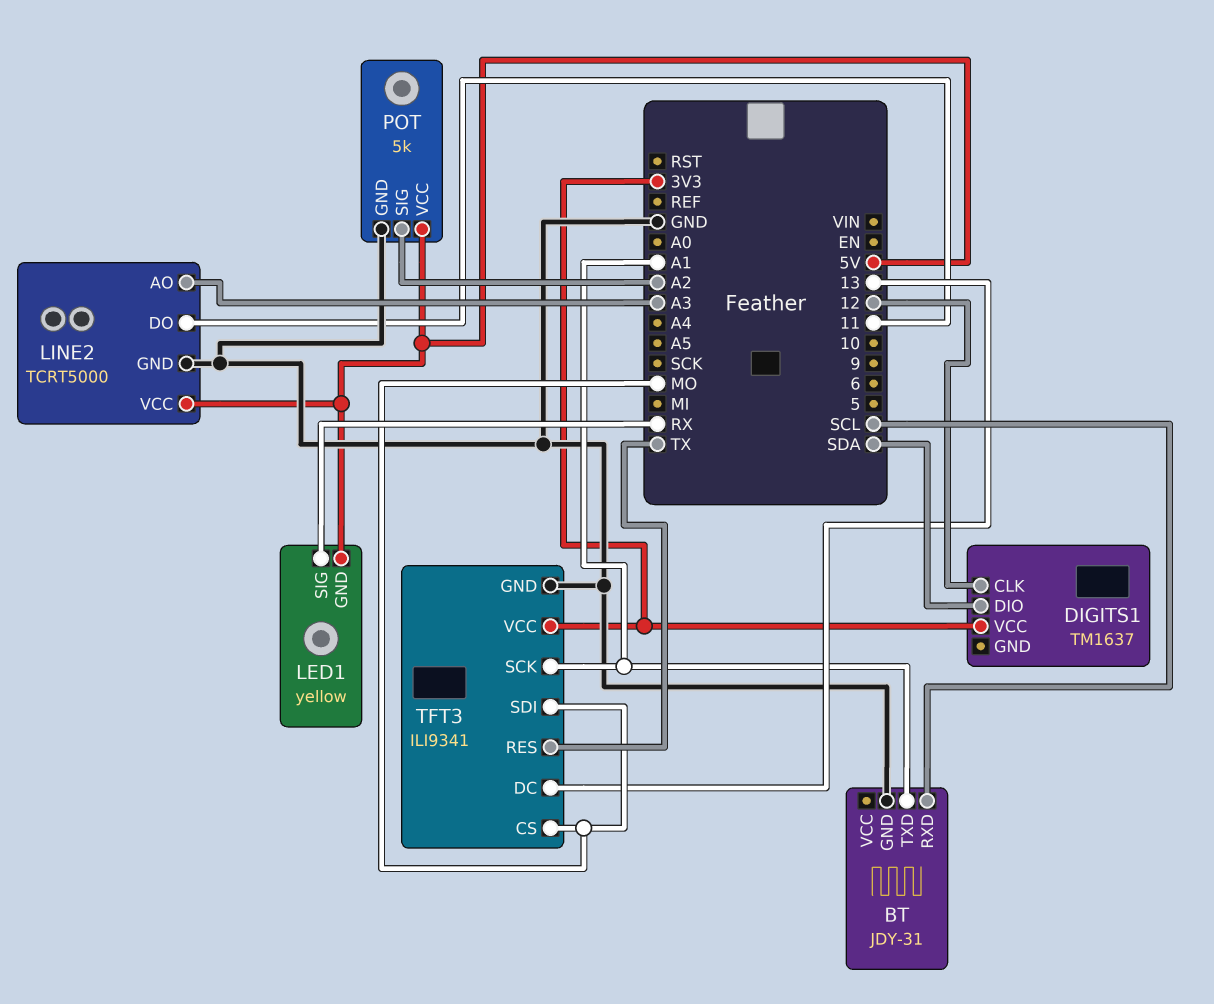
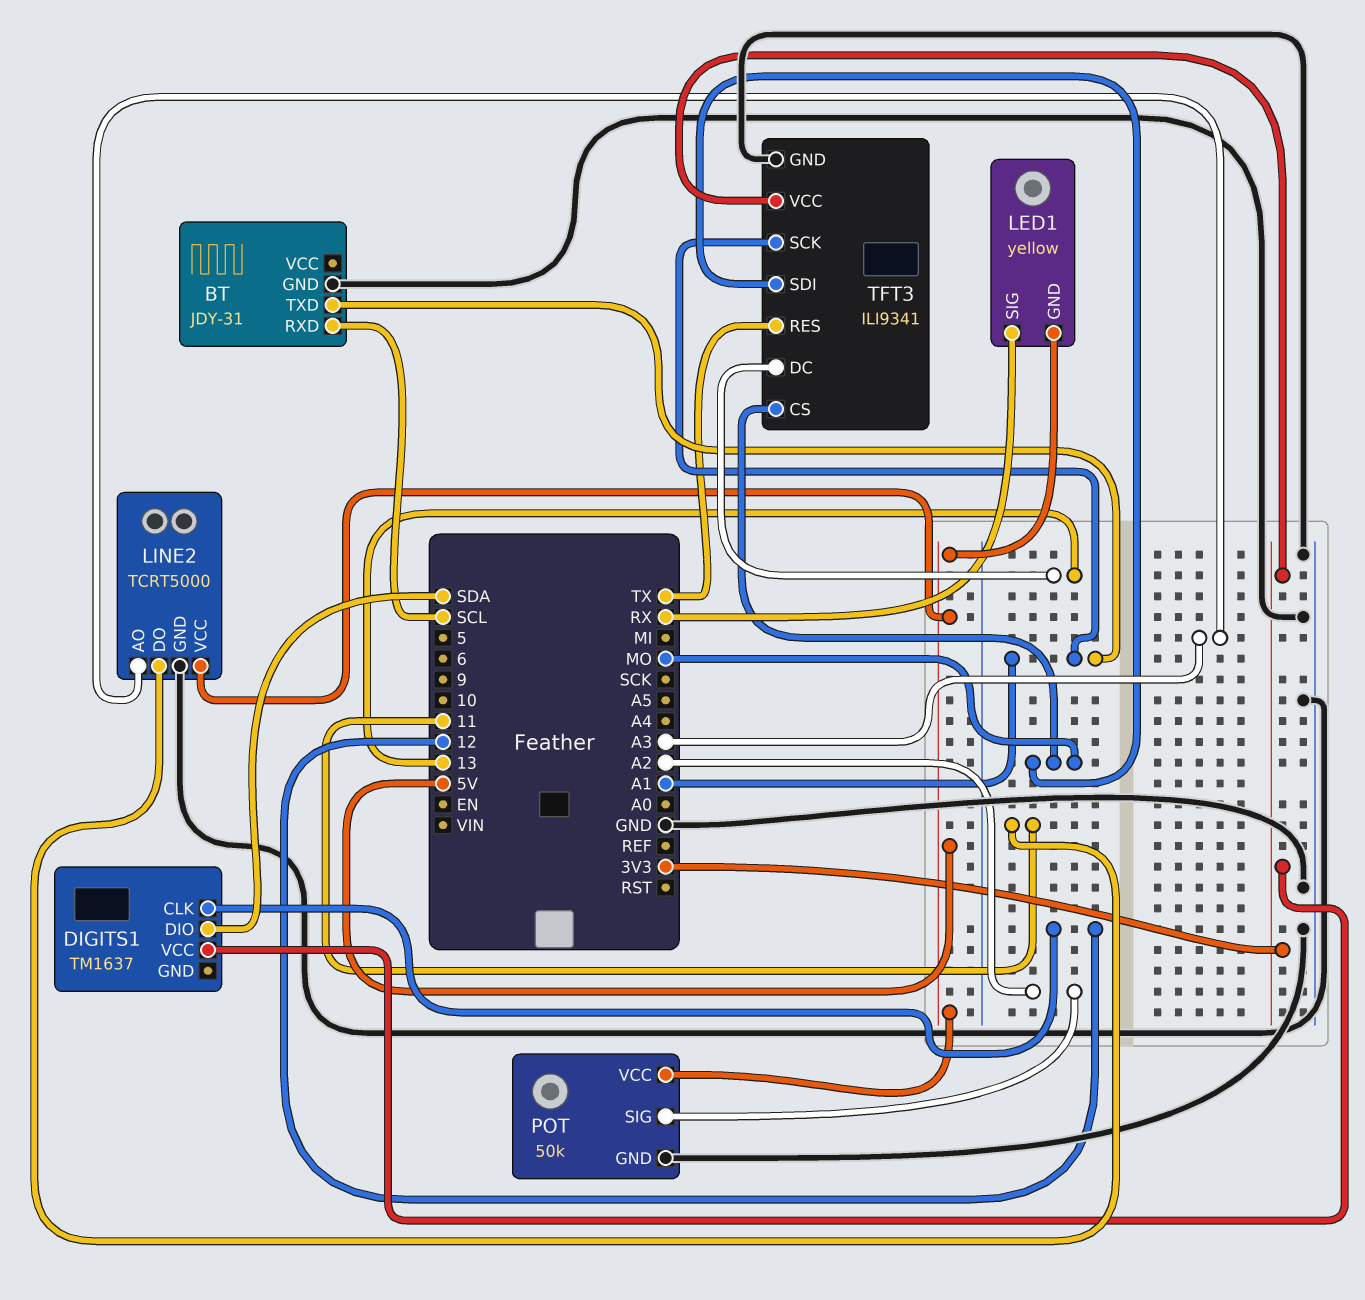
POT: 5k -> 50k

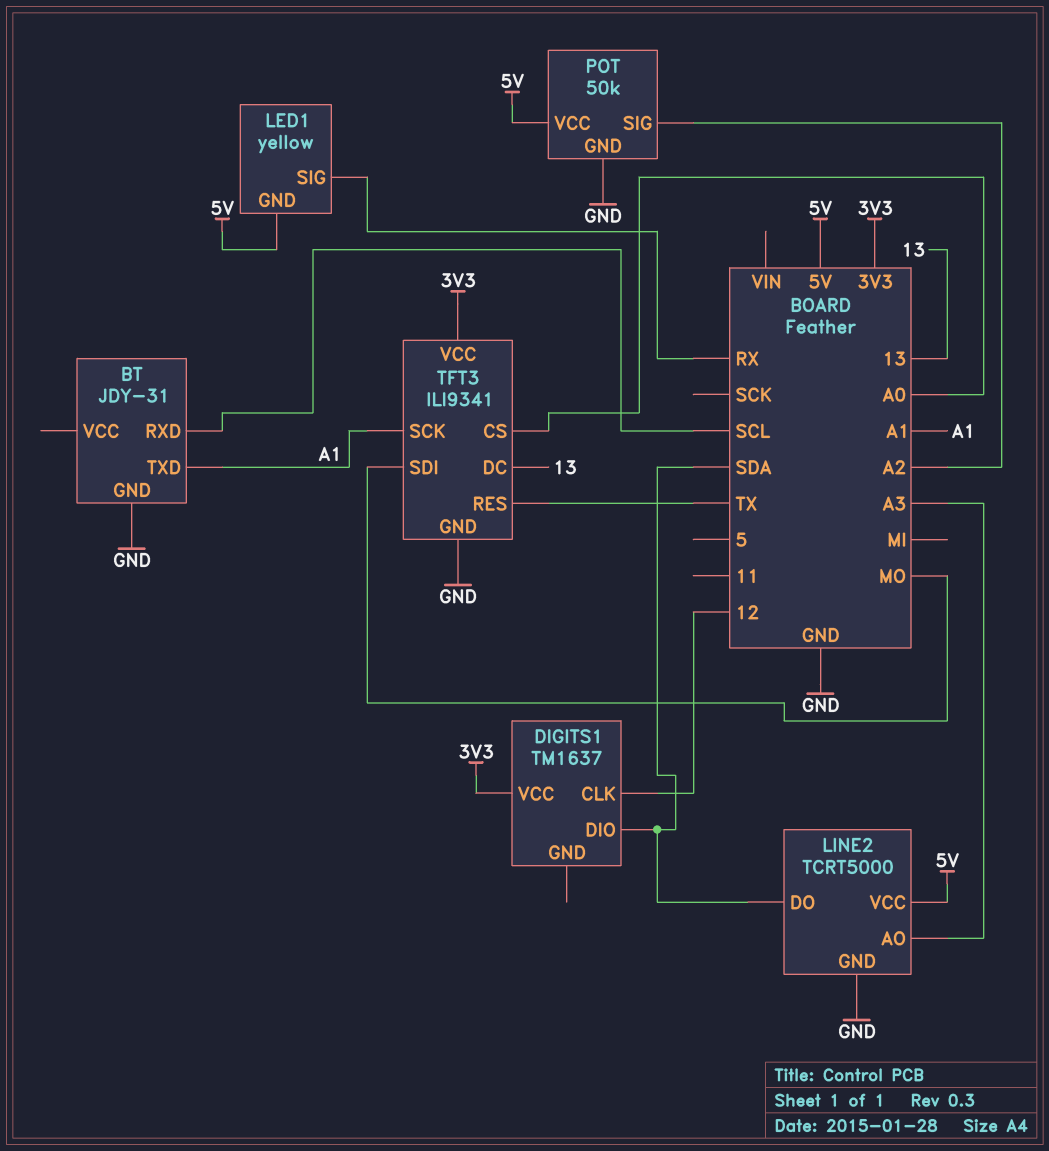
LINE2 pin DO: 11 -> SDA
TFT3 pin CS: MO -> A0

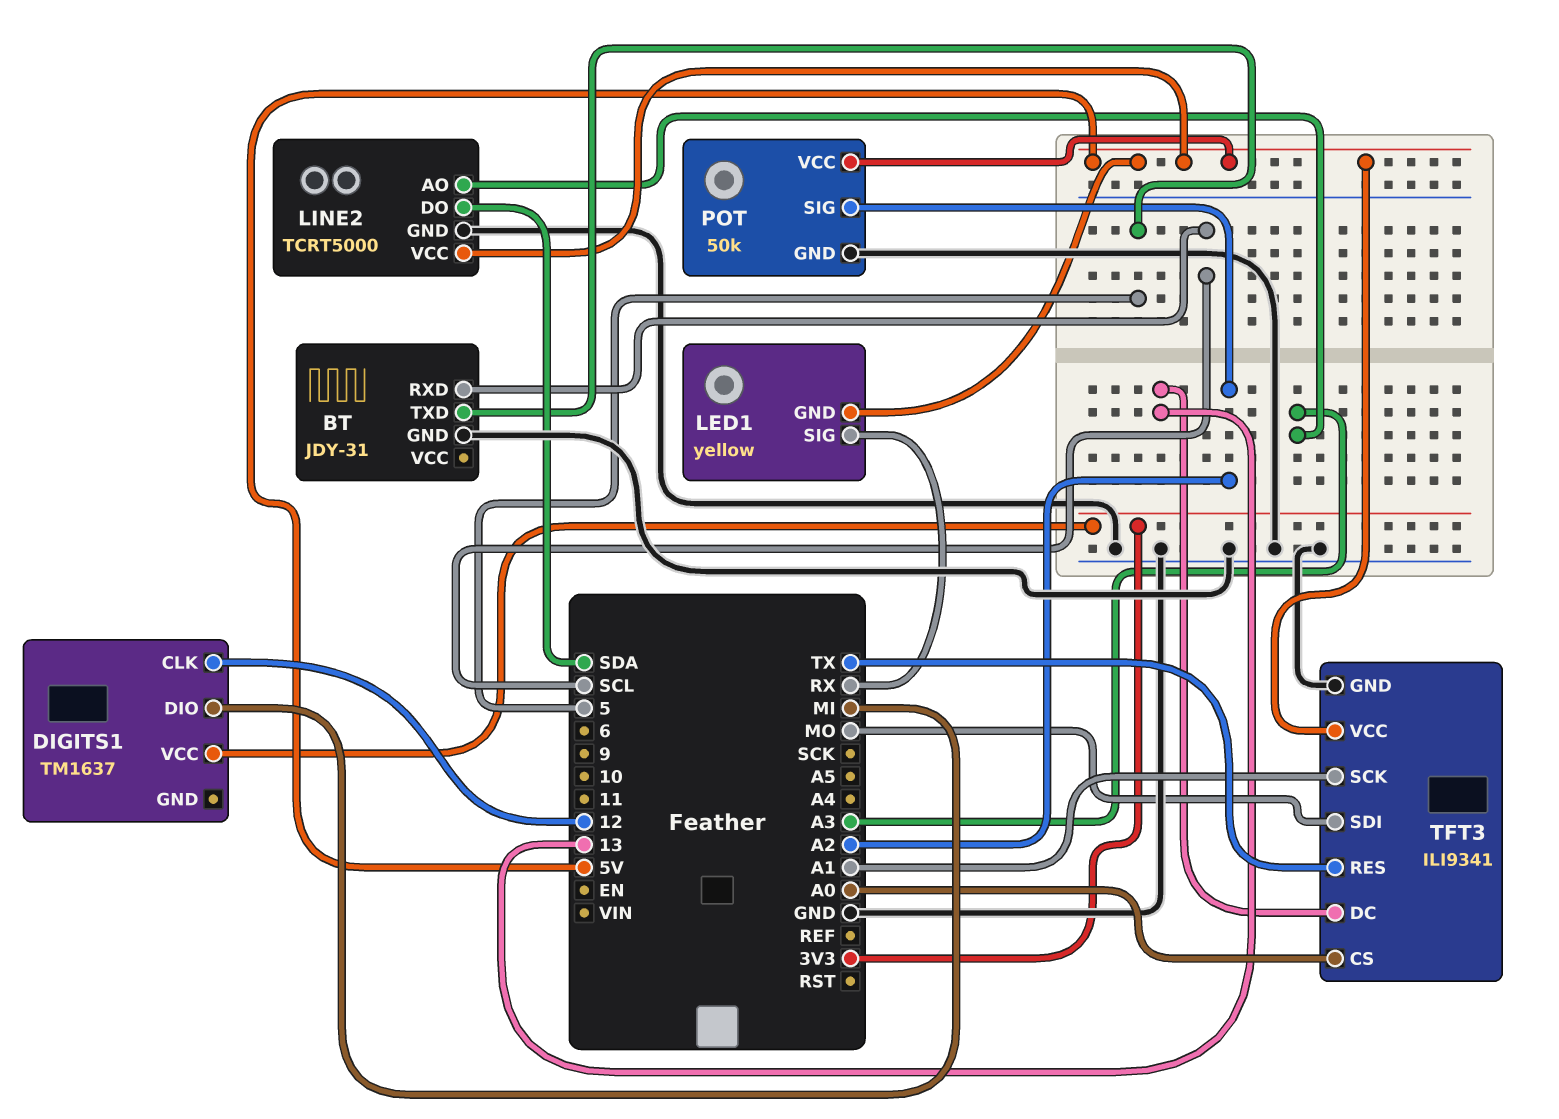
BT pin TXD: A1 -> 5
DIGITS1 pin DIO: SDA -> MI
TFT3 pin VCC: 3V3 -> 5V

